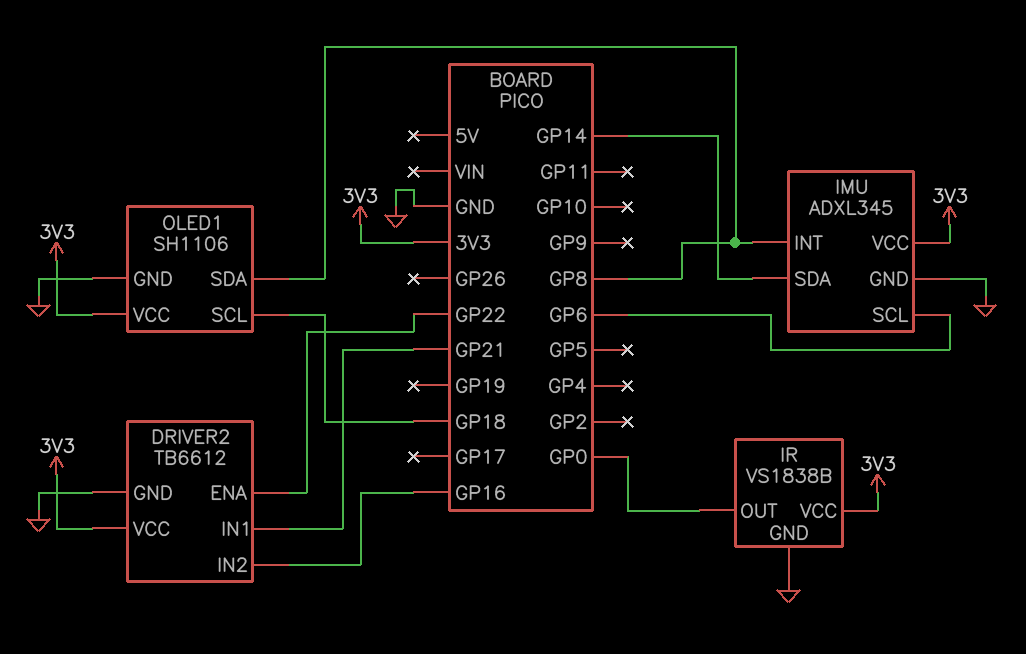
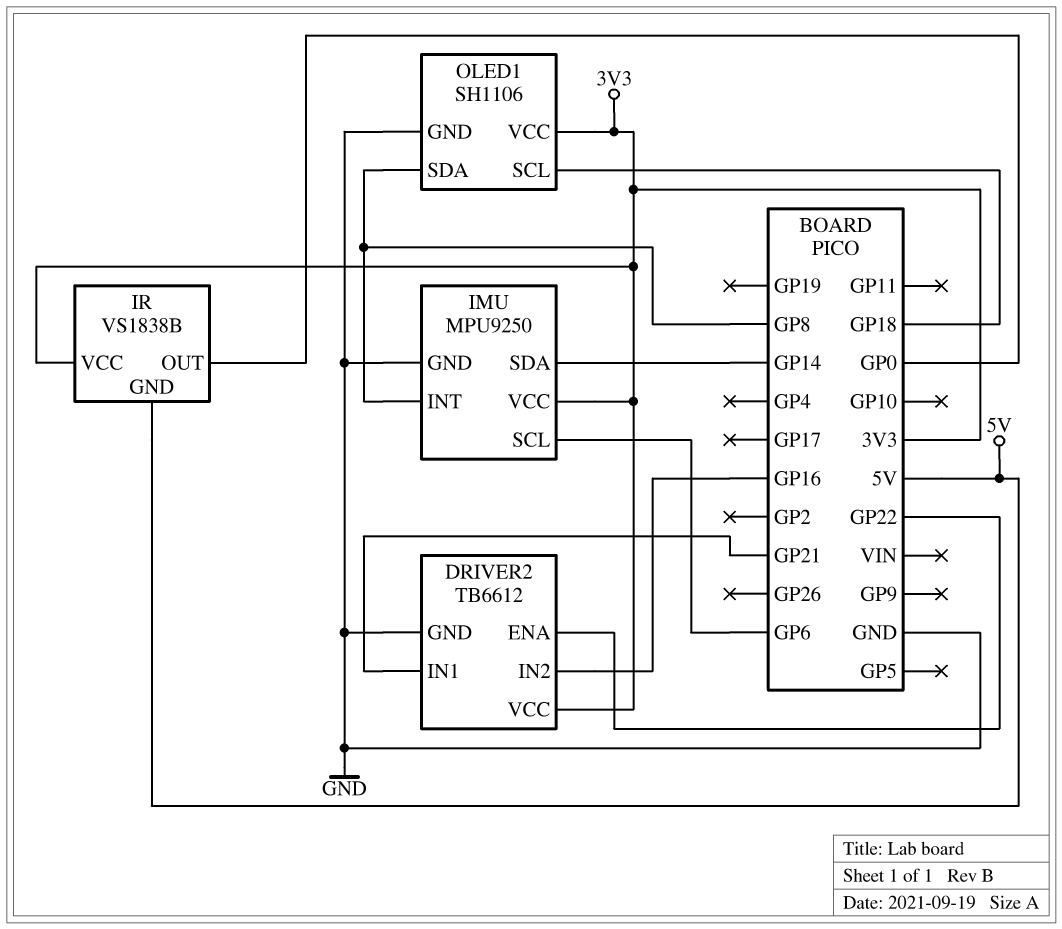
IMU: ADXL345 -> MPU9250
IR pin GND: GND -> 5V

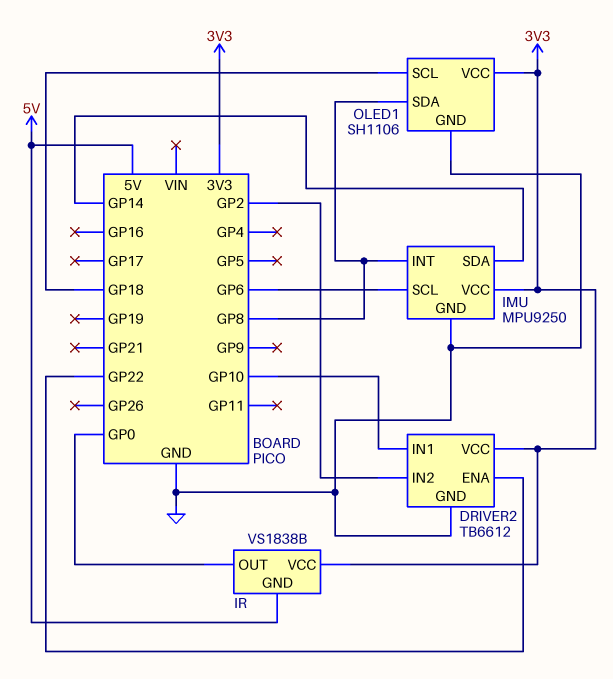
DRIVER2 pin IN1: GP21 -> GP10
DRIVER2 pin IN2: GP16 -> GP2

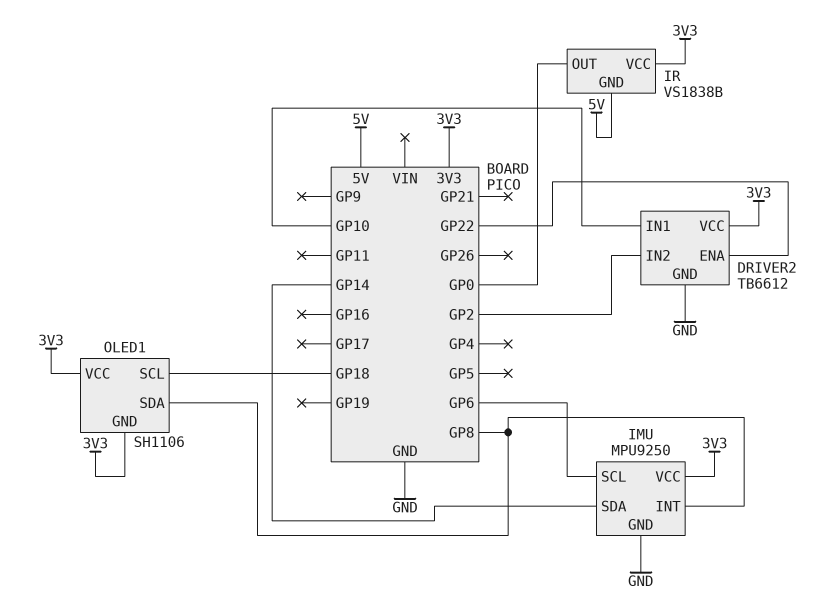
OLED1 pin GND: GND -> 3V3

